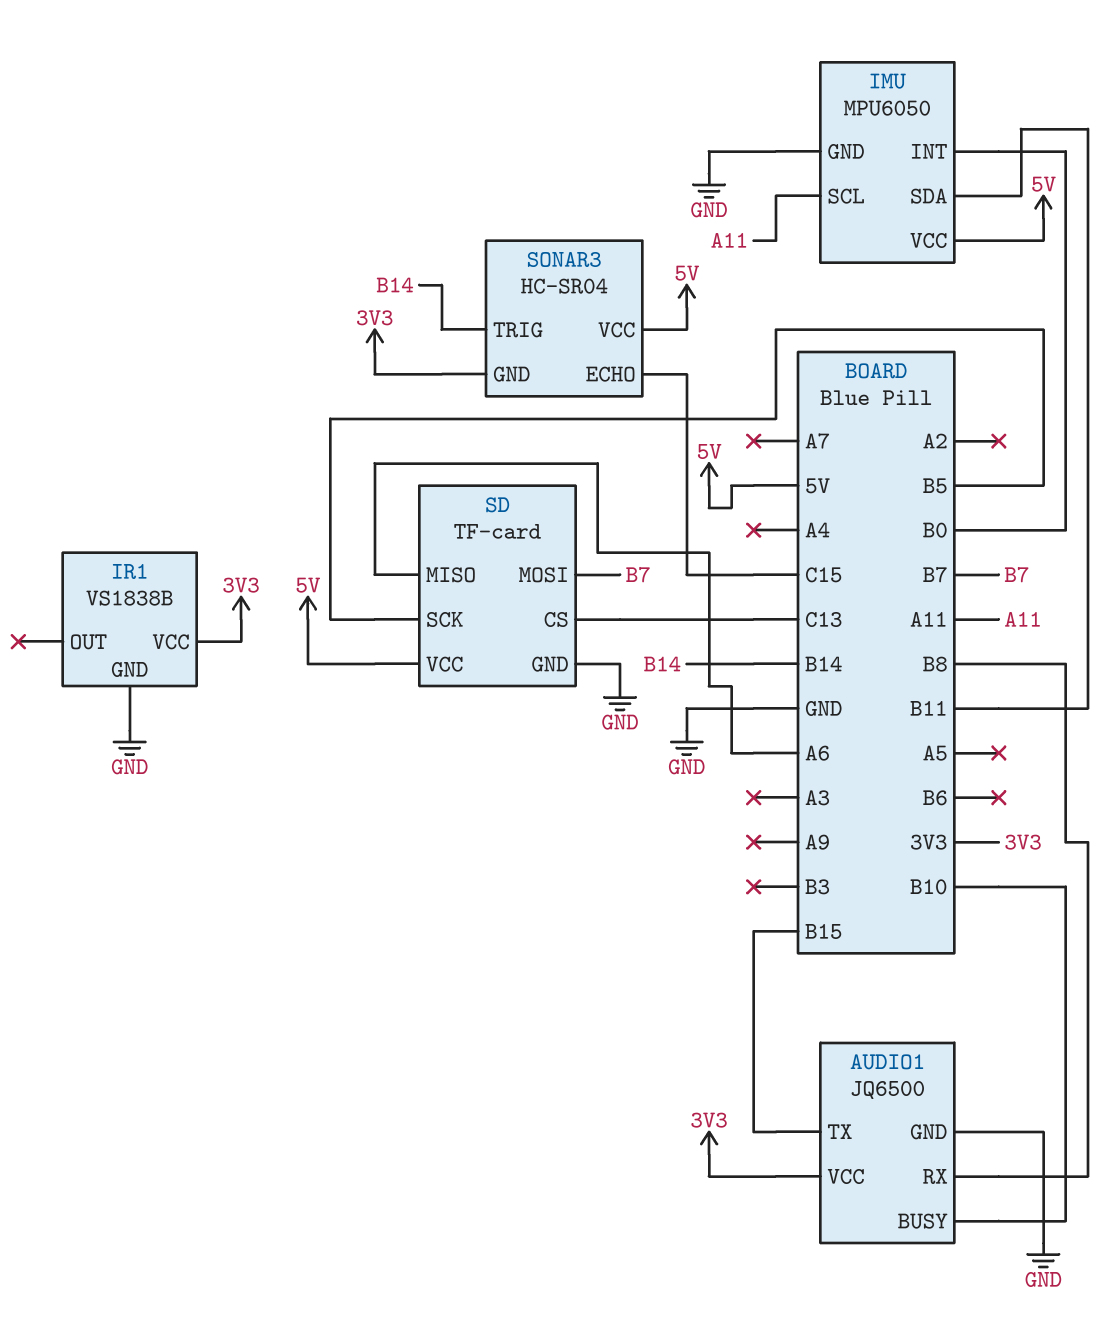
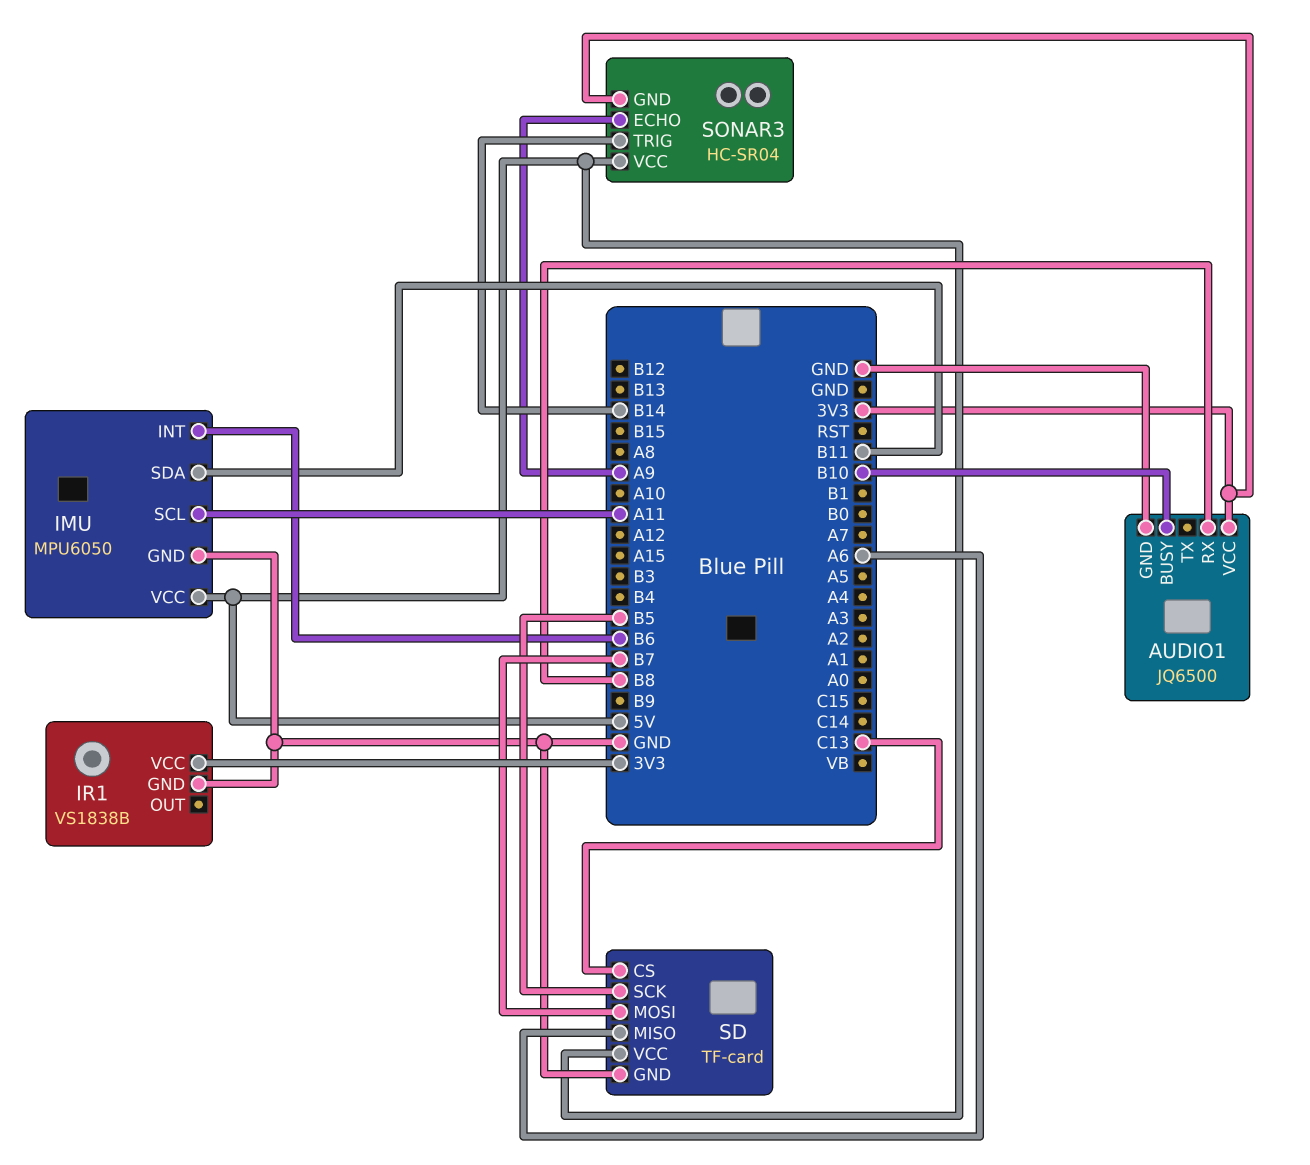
AUDIO1 pin TX: B15 -> none
IMU pin INT: B0 -> B6
SONAR3 pin ECHO: C15 -> A9

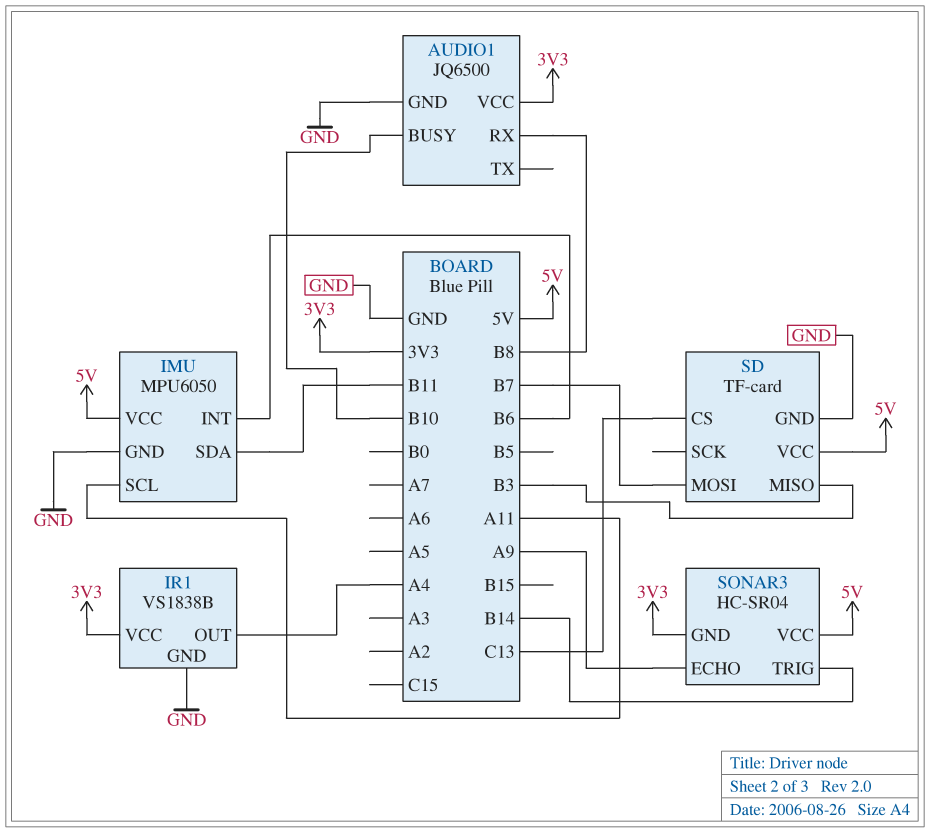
IR1 pin OUT: none -> A4
SD pin MISO: A6 -> B3
SD pin SCK: B5 -> none

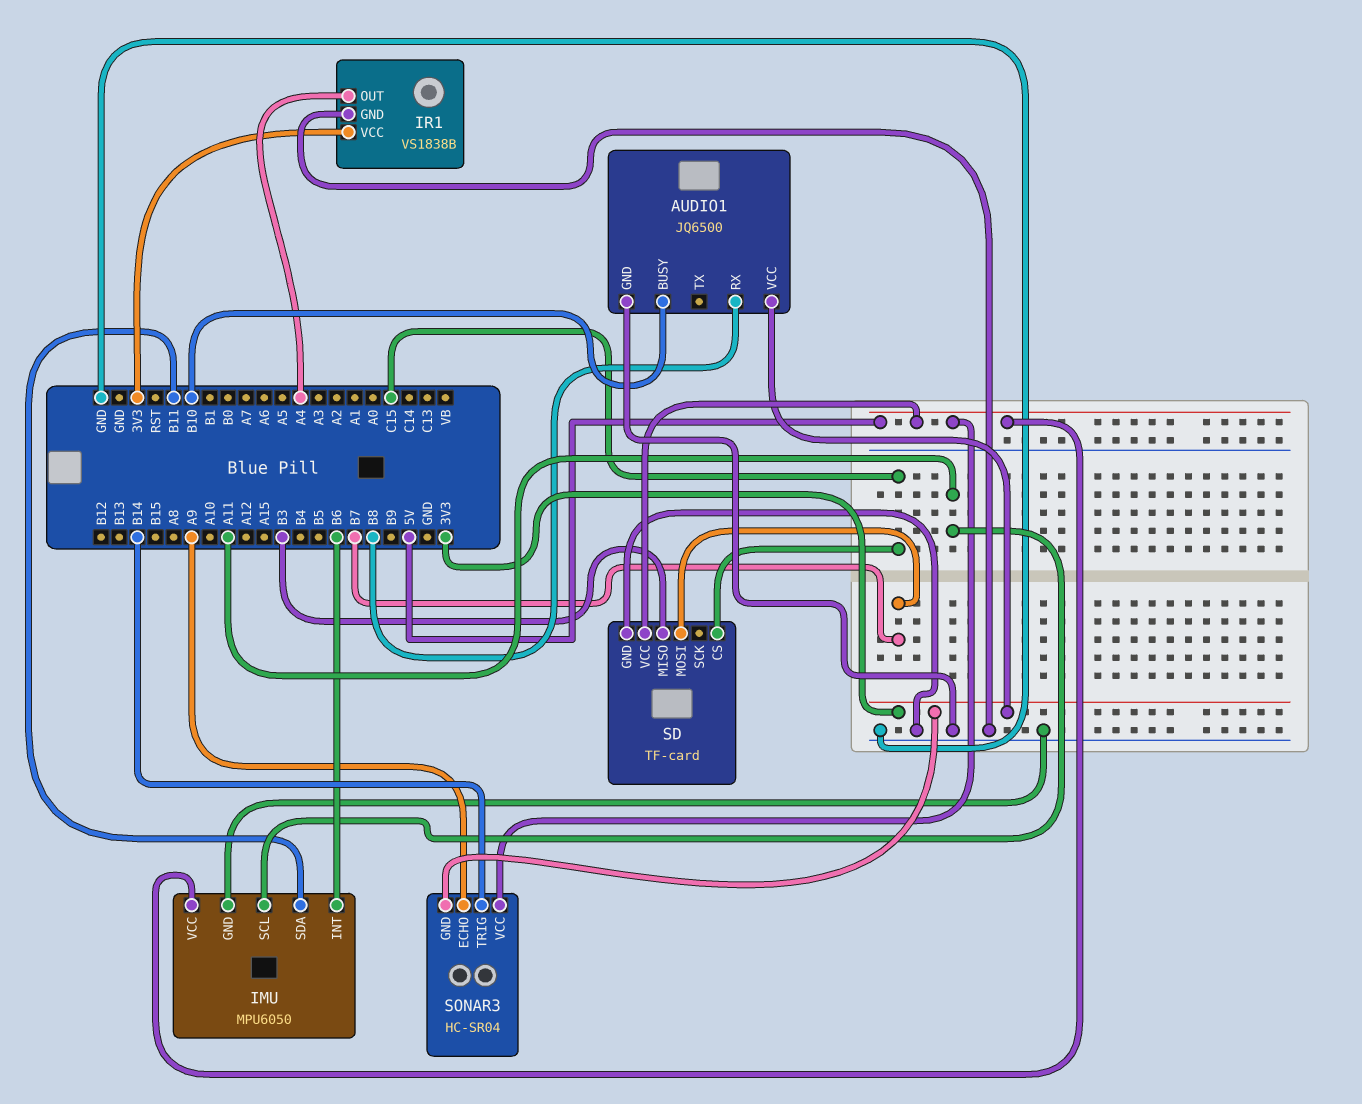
SD pin CS: C13 -> C15

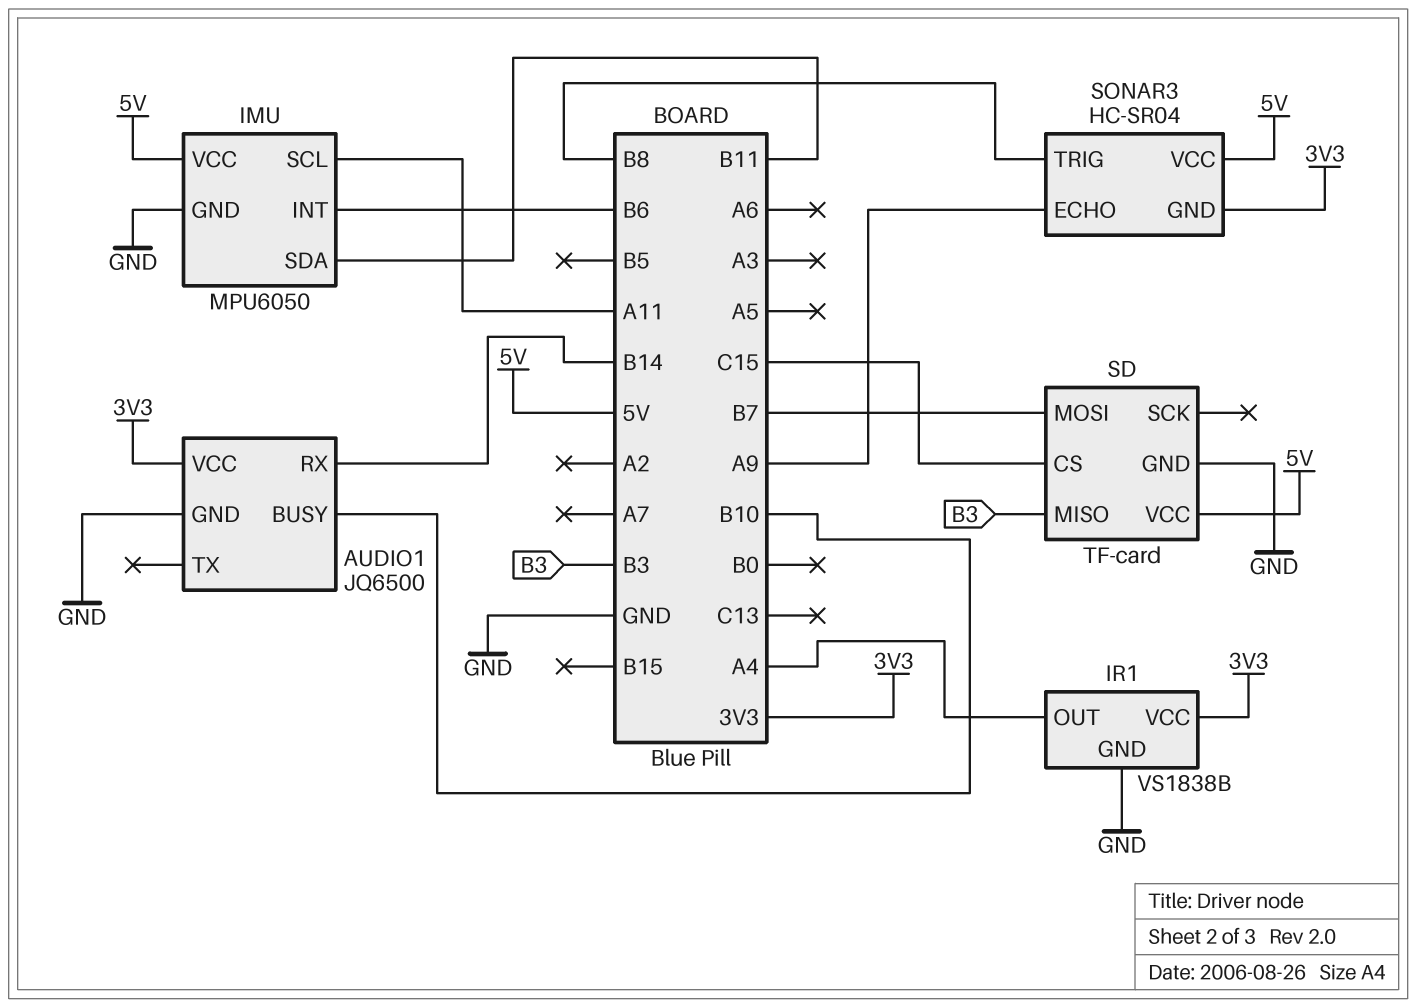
AUDIO1 pin RX: B8 -> B14
SONAR3 pin TRIG: B14 -> B8

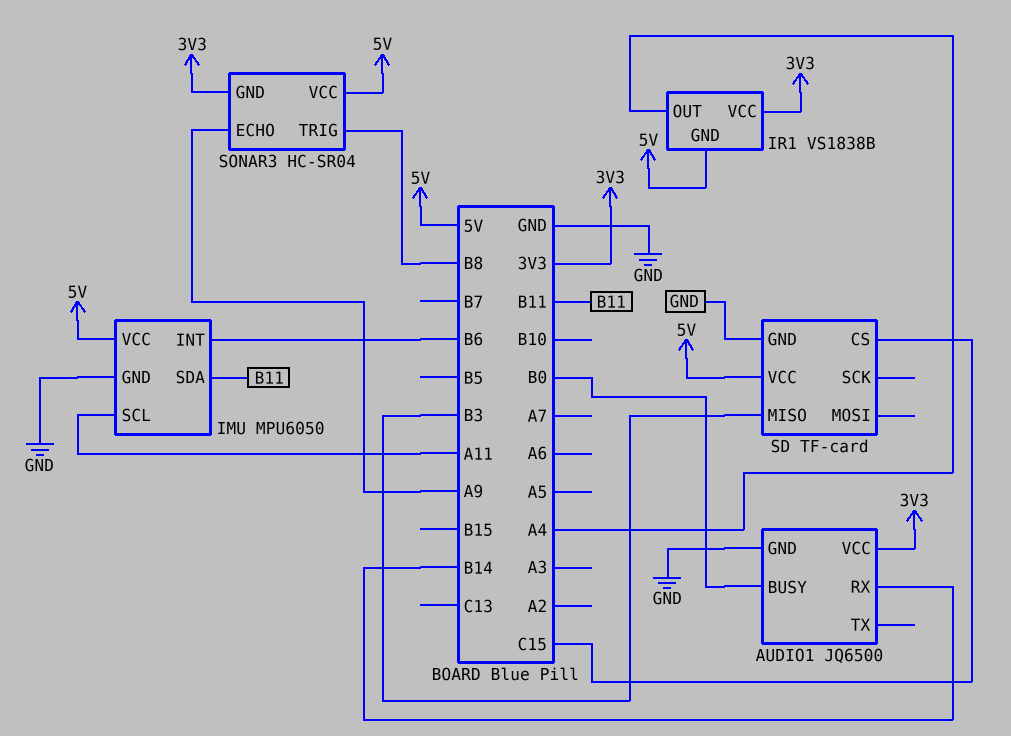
AUDIO1 pin BUSY: B10 -> B0
IR1 pin GND: GND -> 5V
SD pin MOSI: B7 -> none

